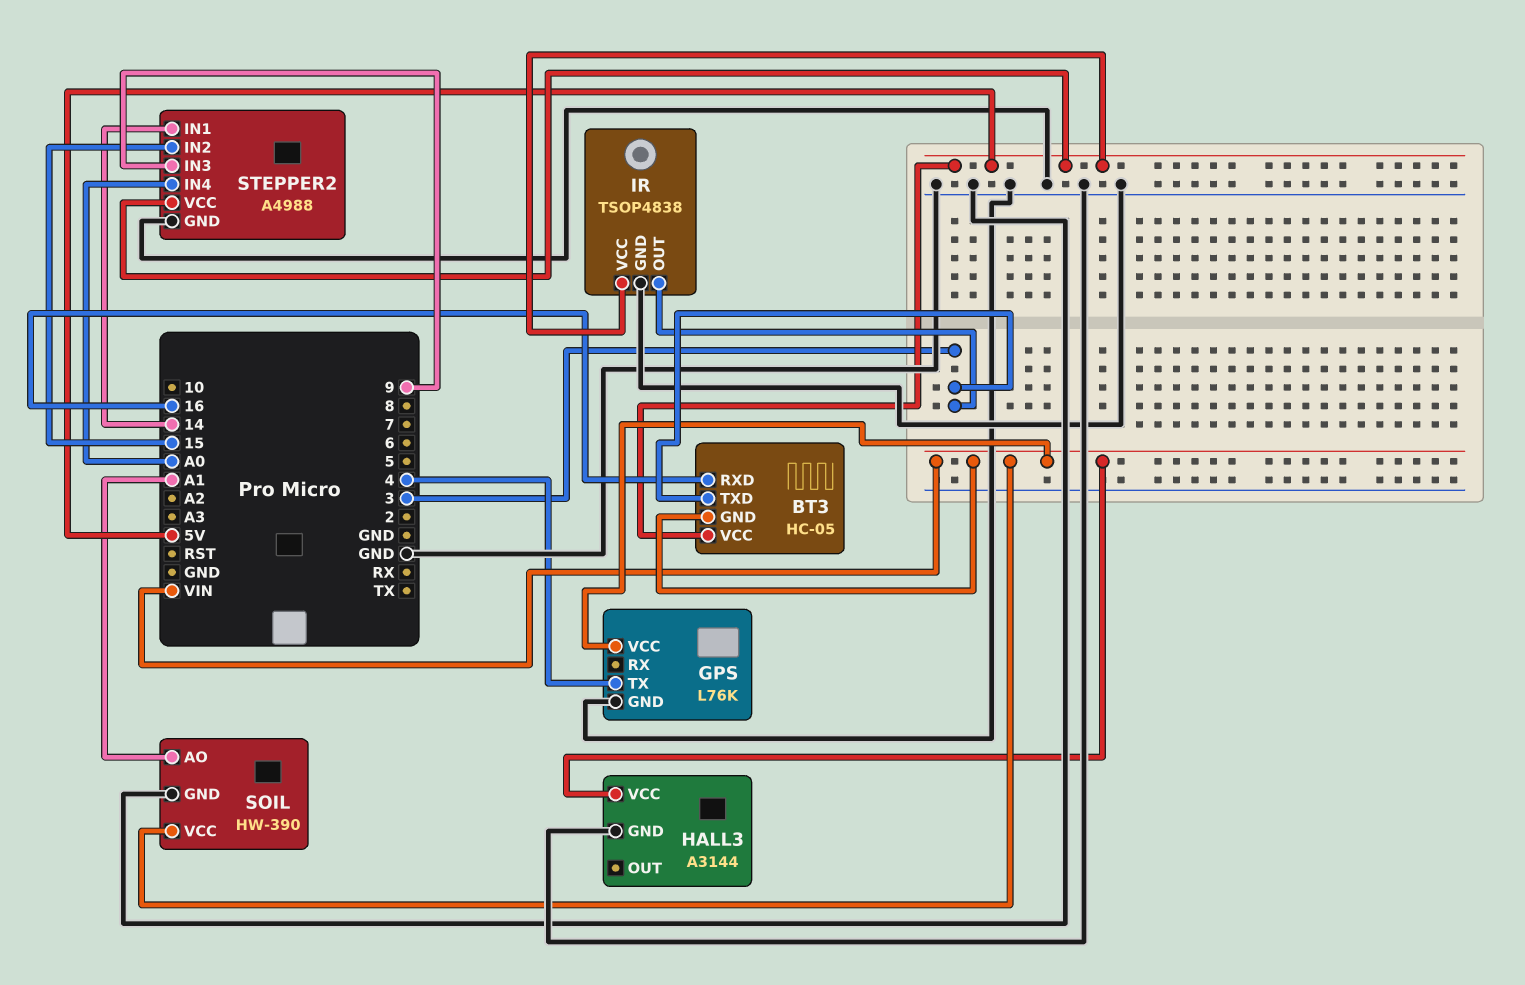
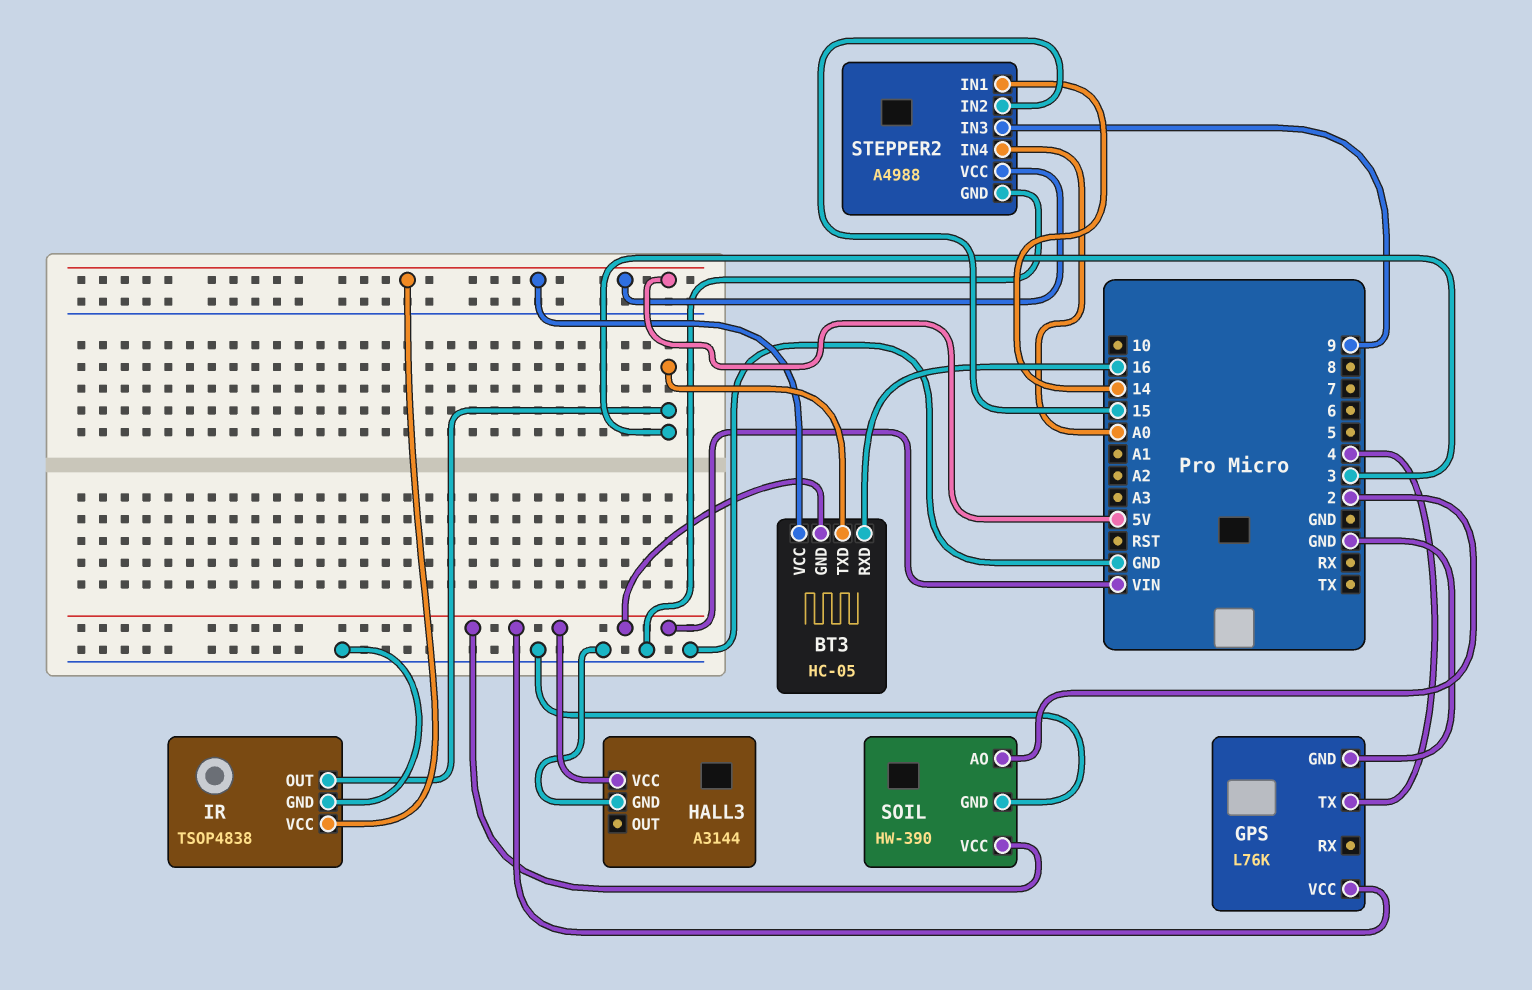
SOIL pin AO: A1 -> 2

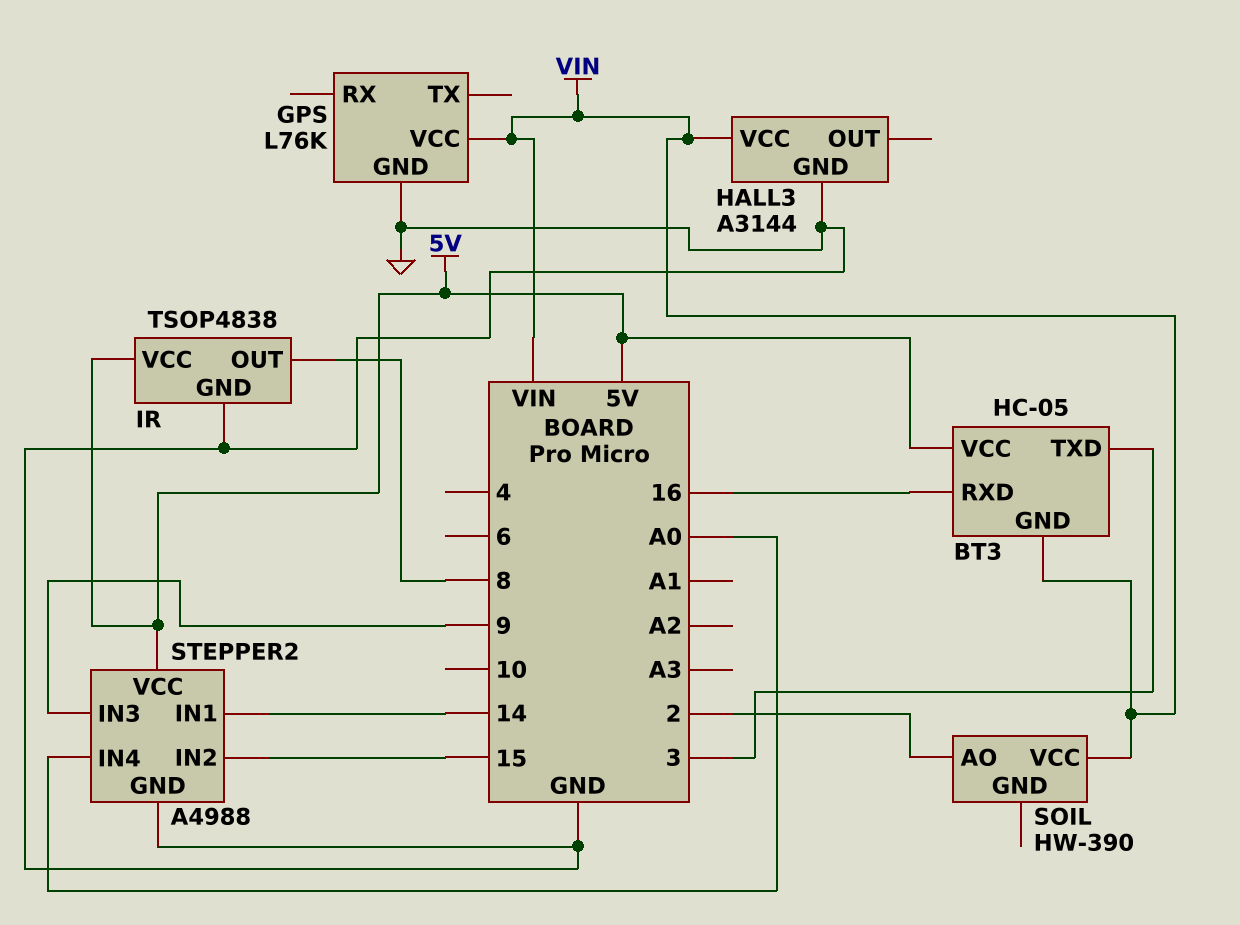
GPS pin TX: 4 -> none
IR pin OUT: 3 -> 8
SOIL pin GND: GND -> none

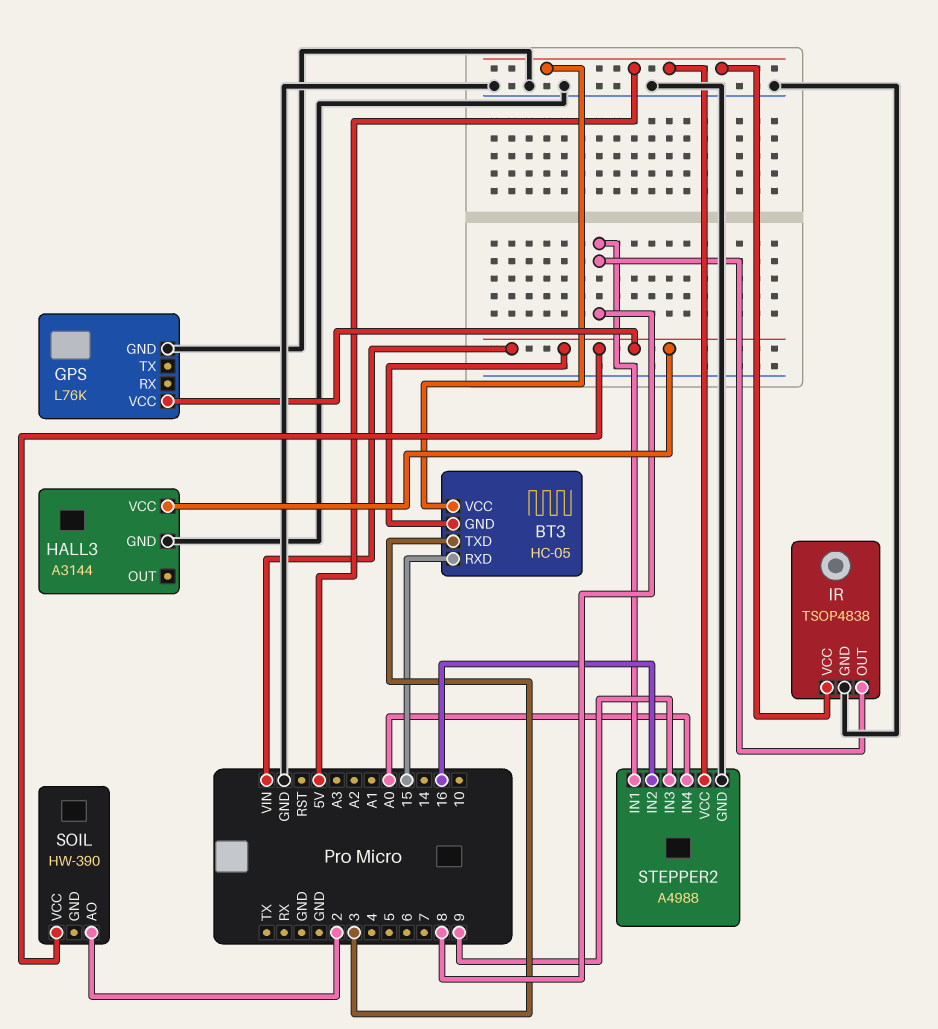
BT3 pin RXD: 16 -> 15
STEPPER2 pin IN1: 14 -> 8
STEPPER2 pin IN2: 15 -> 16

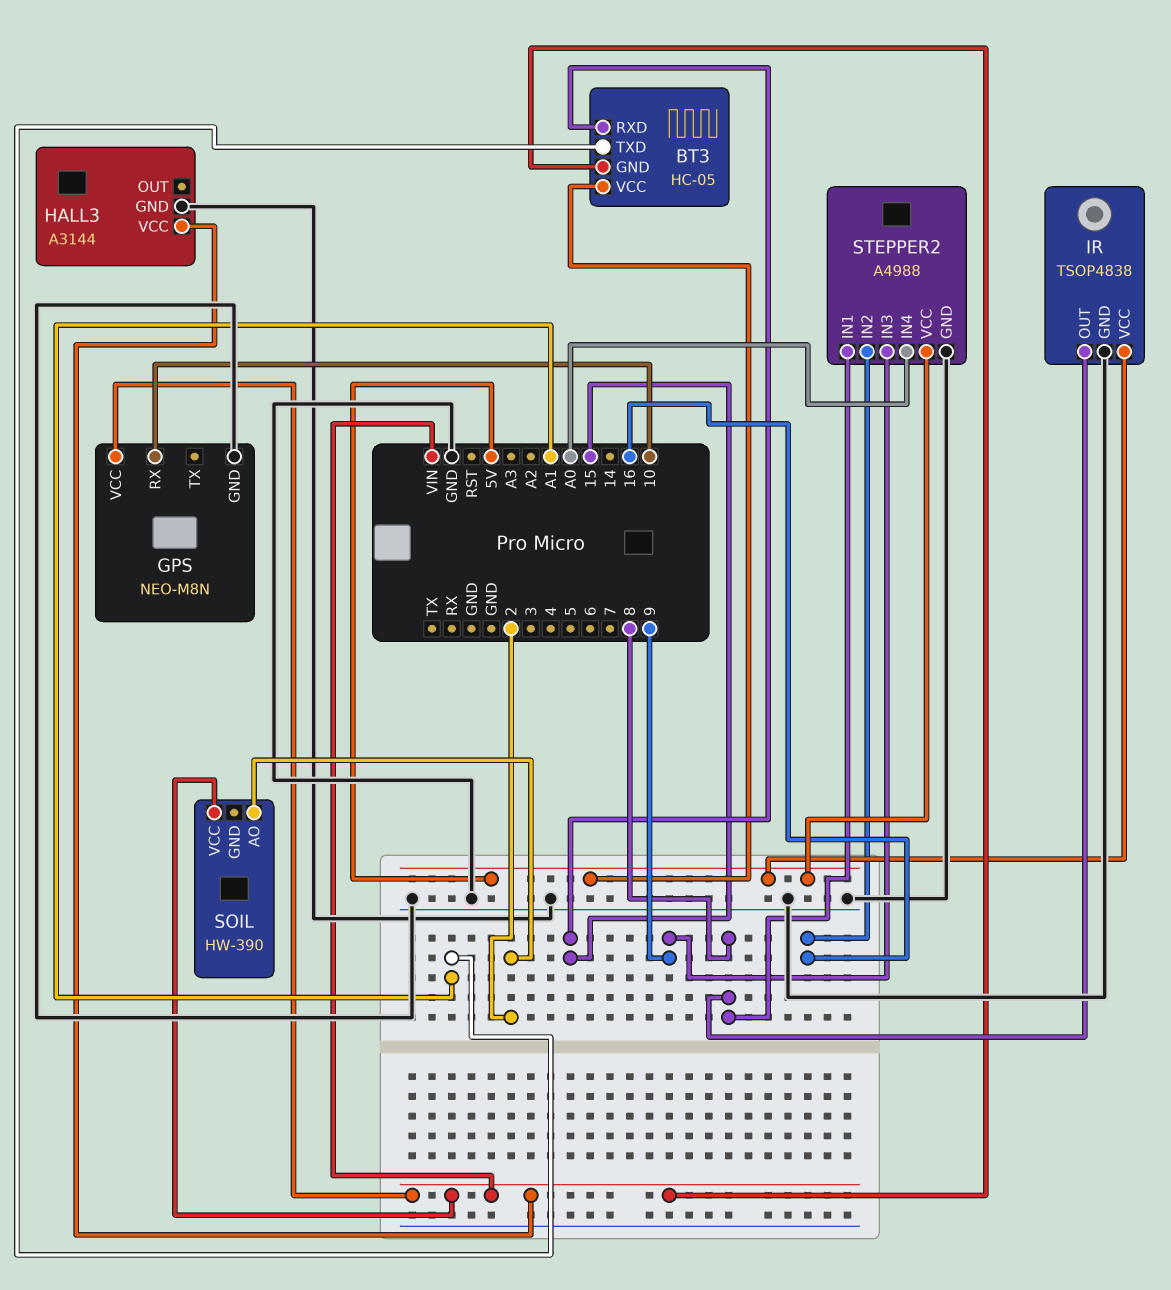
BT3 pin TXD: 3 -> A1
GPS: L76K -> NEO-M8N
GPS pin RX: none -> 10

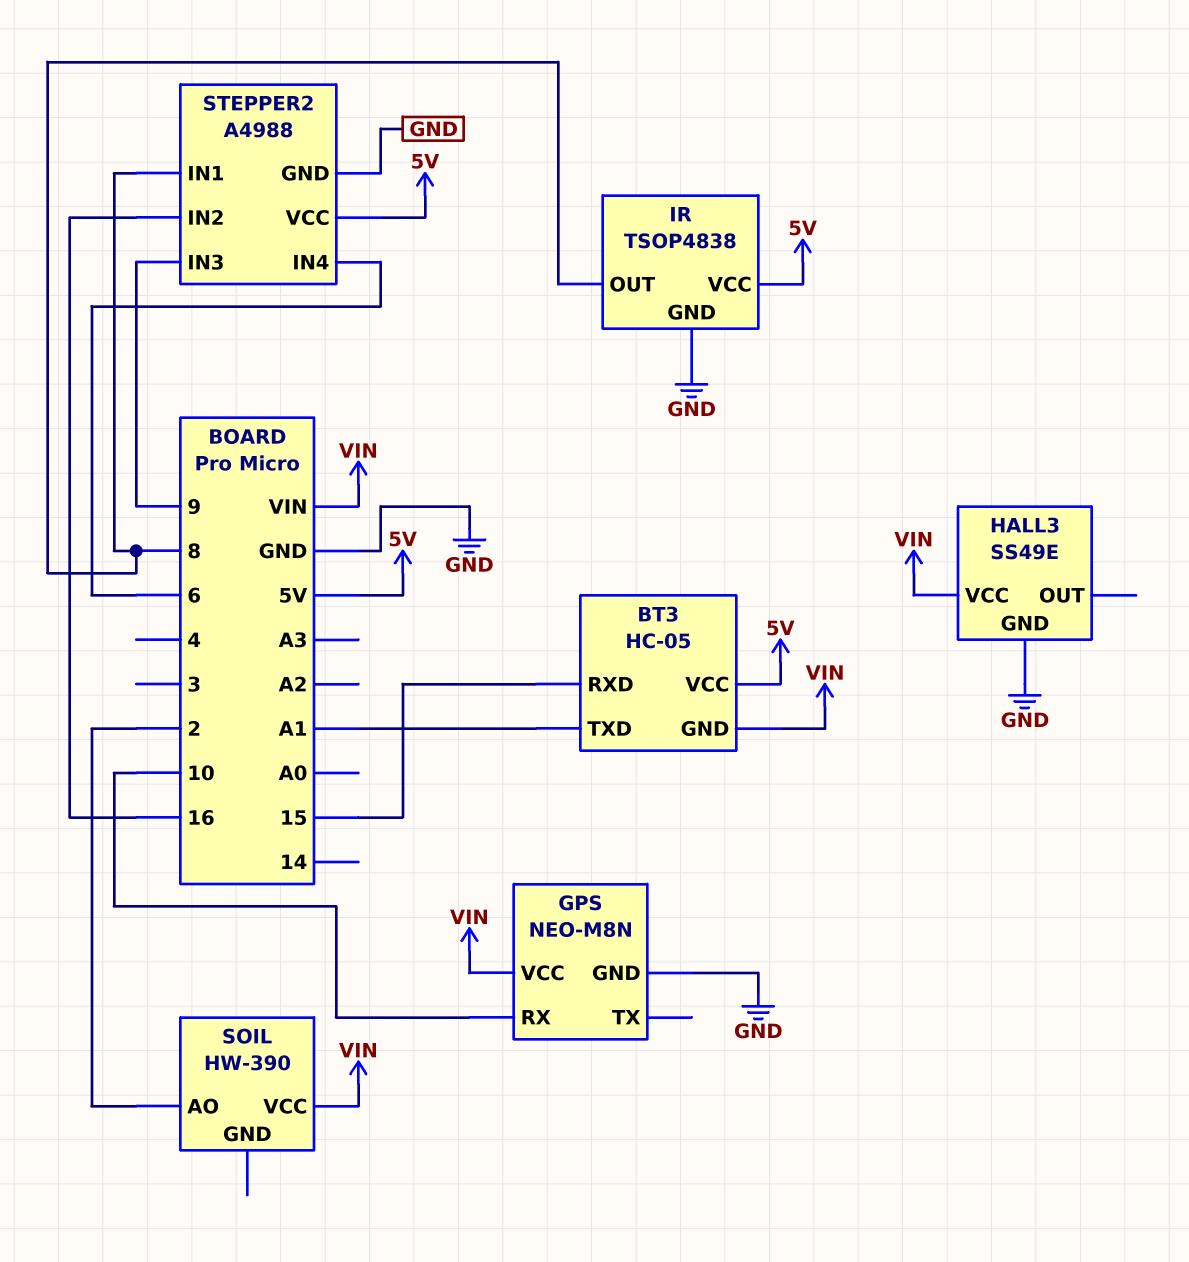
HALL3: A3144 -> SS49E
STEPPER2 pin IN4: A0 -> 6

